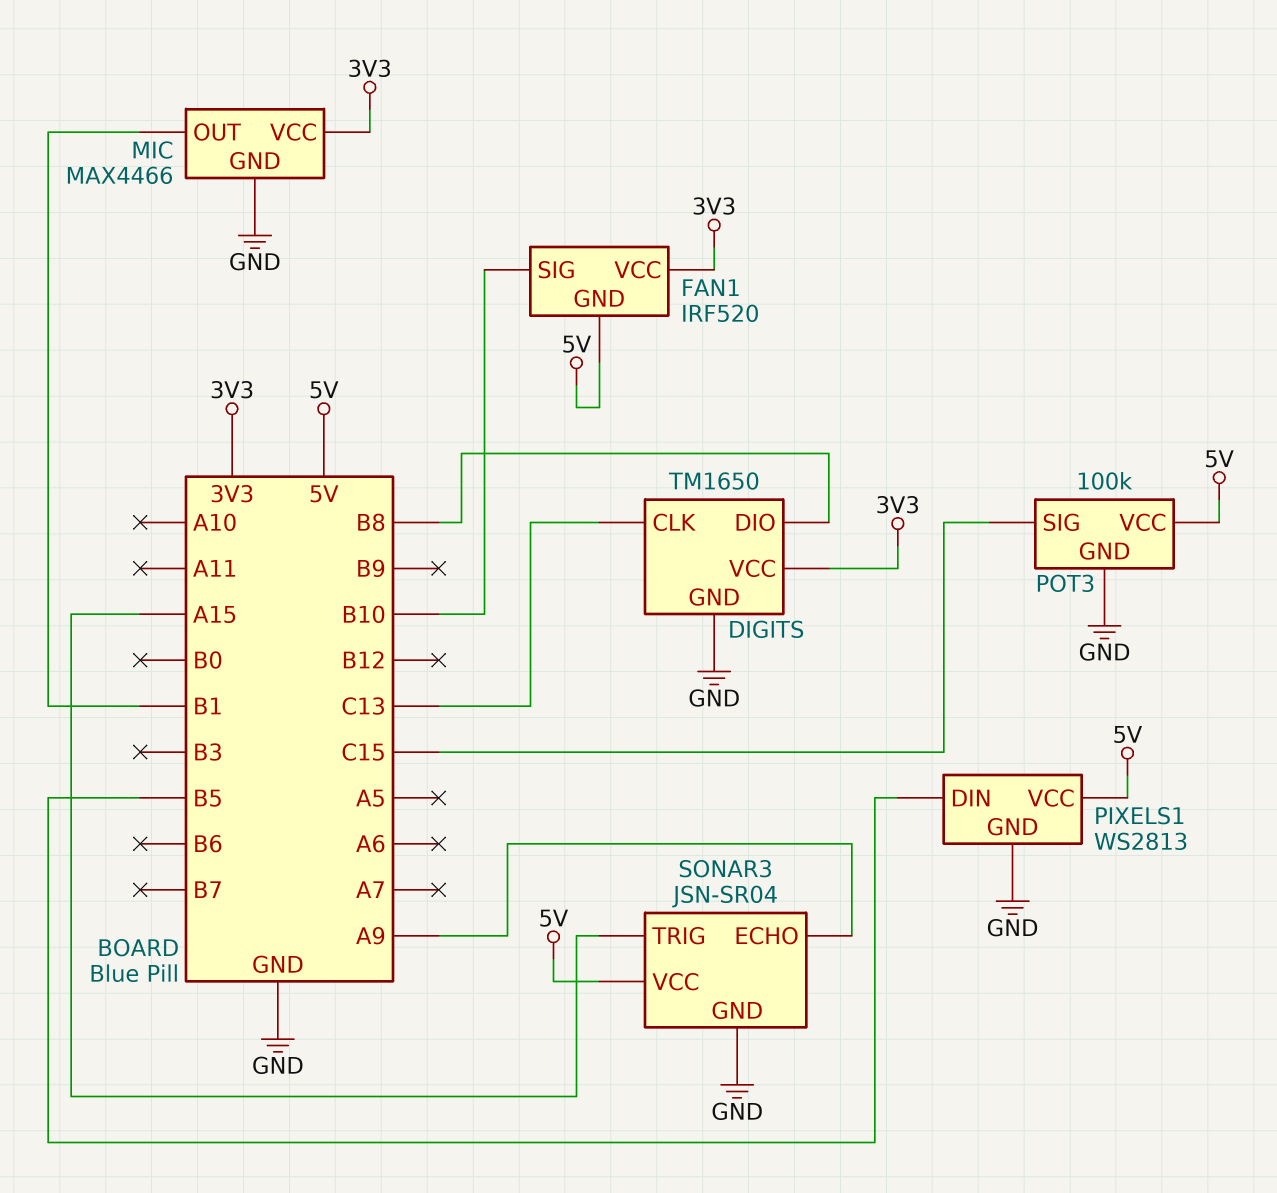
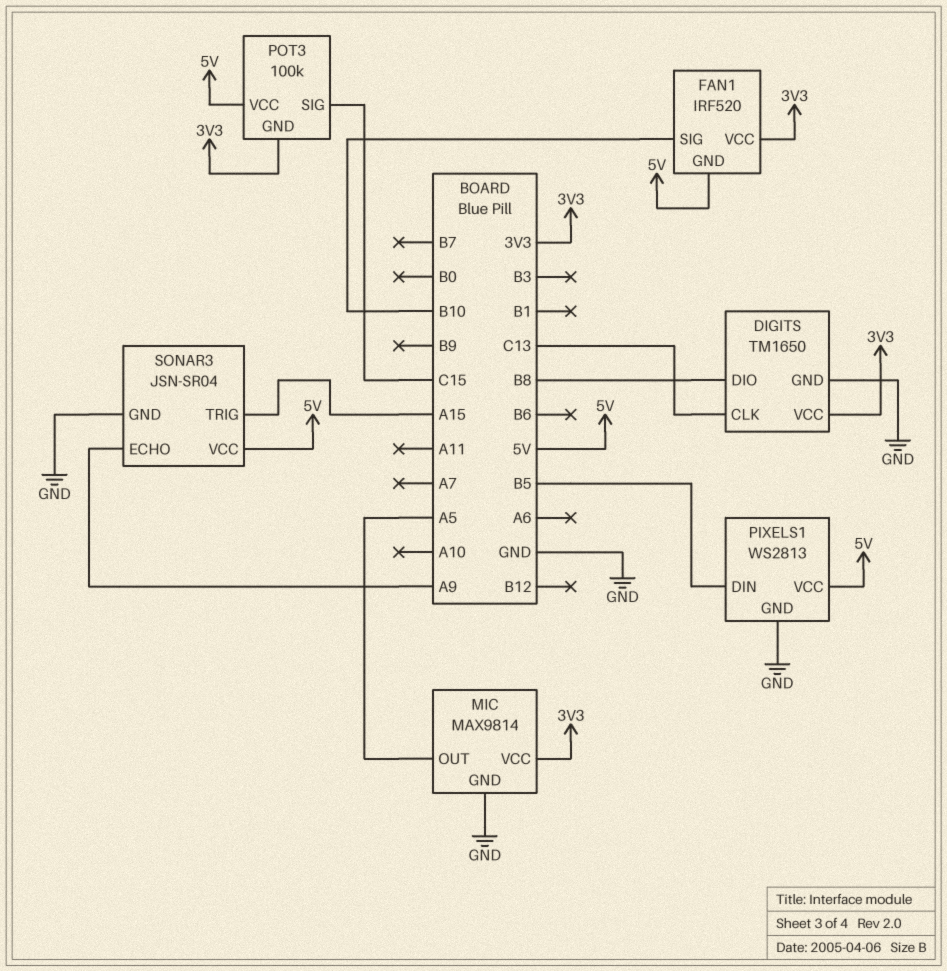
MIC: MAX4466 -> MAX9814
MIC pin OUT: B1 -> A5
POT3 pin GND: GND -> 3V3

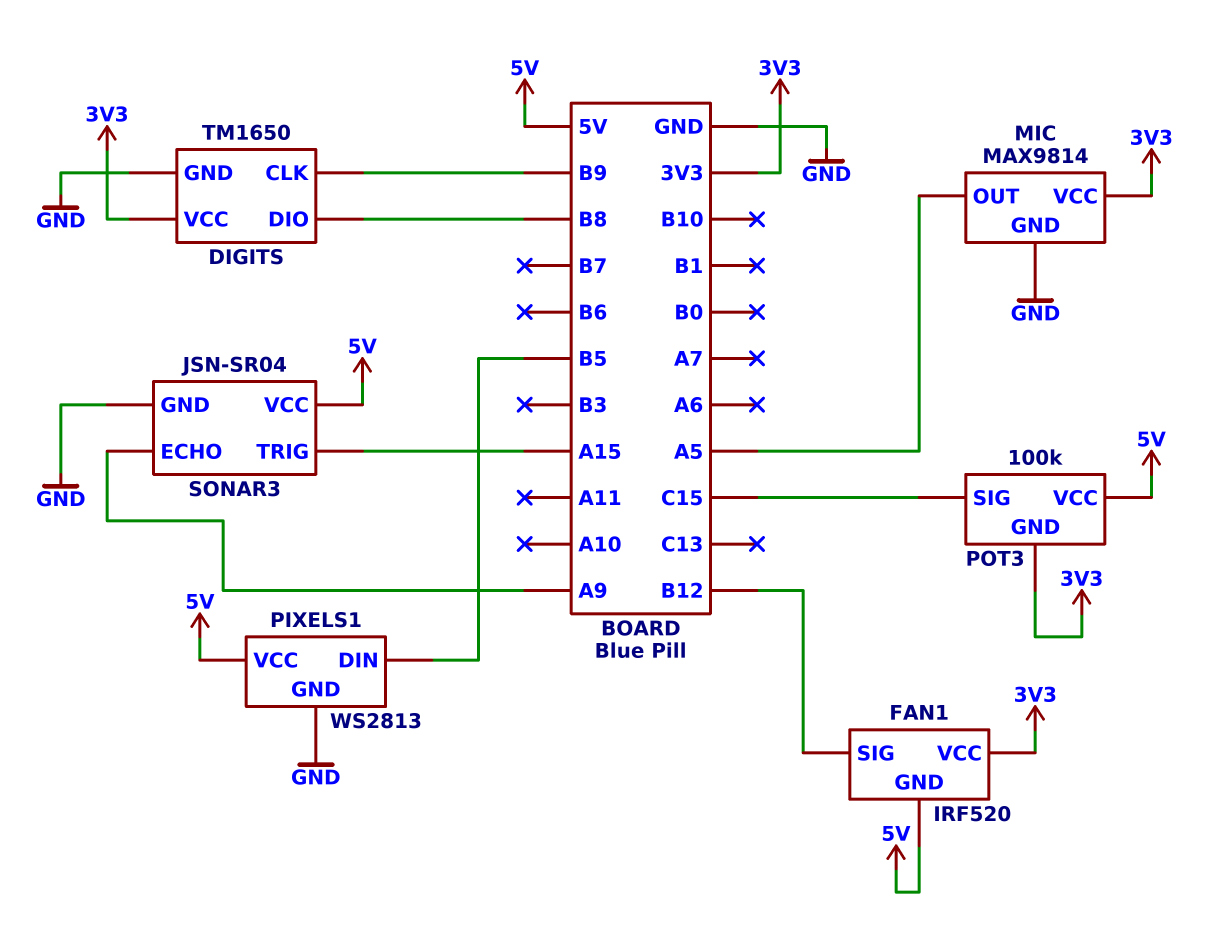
DIGITS pin CLK: C13 -> B9
FAN1 pin SIG: B10 -> B12

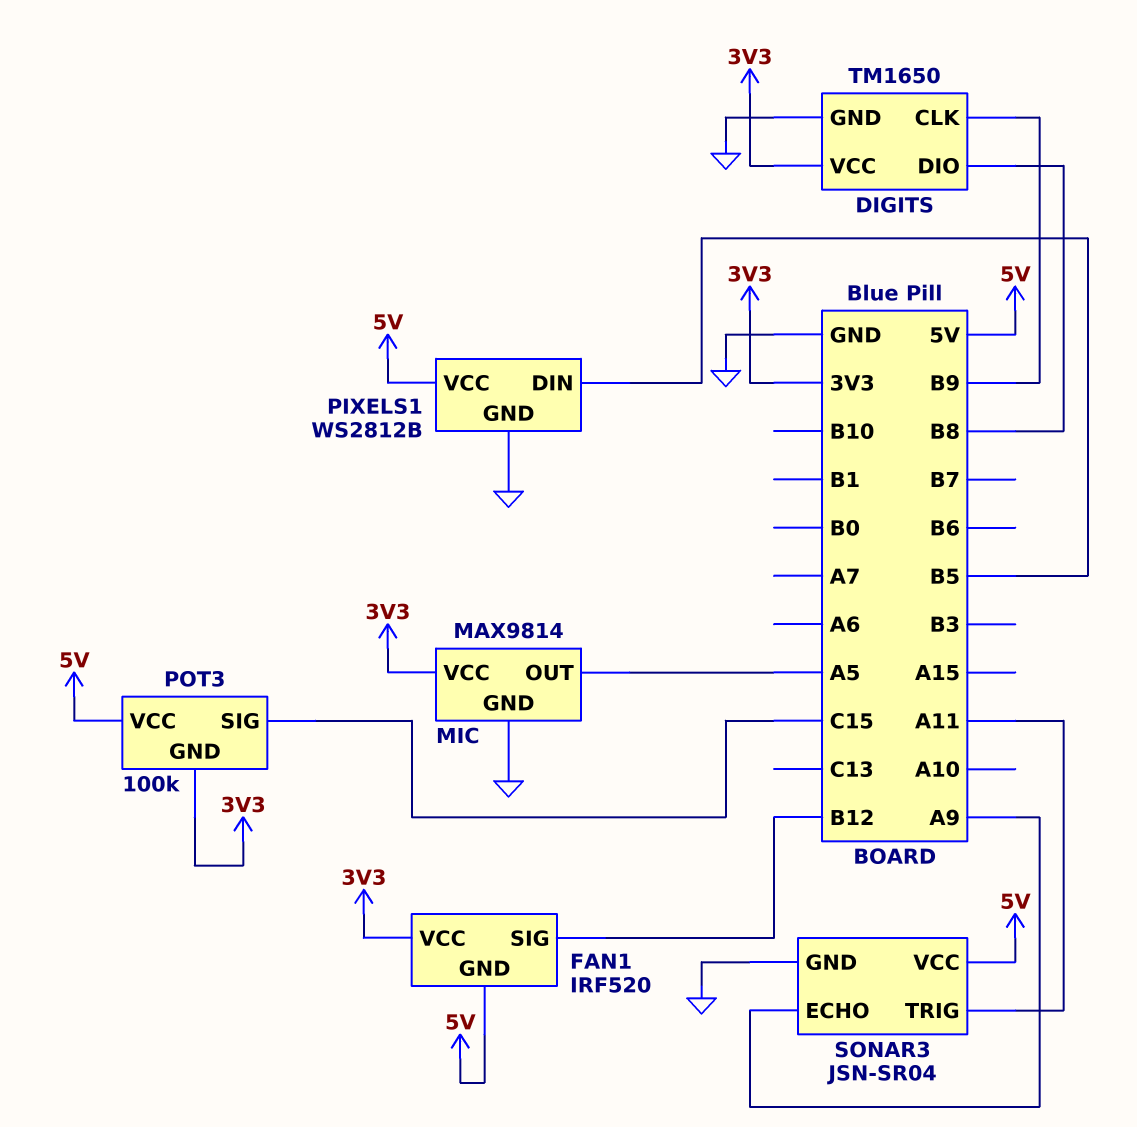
PIXELS1: WS2813 -> WS2812B
SONAR3 pin TRIG: A15 -> A11

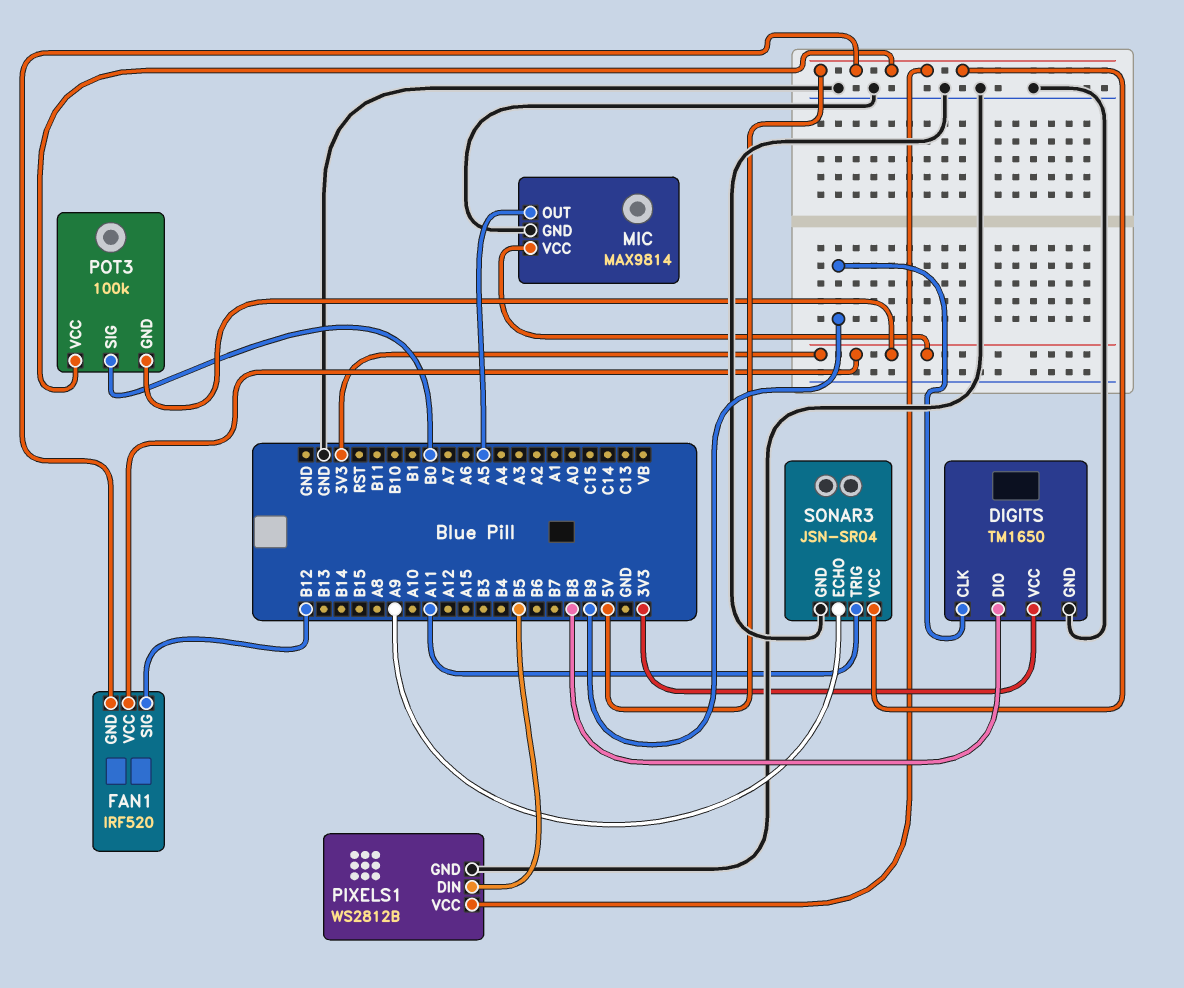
POT3 pin SIG: C15 -> B0

